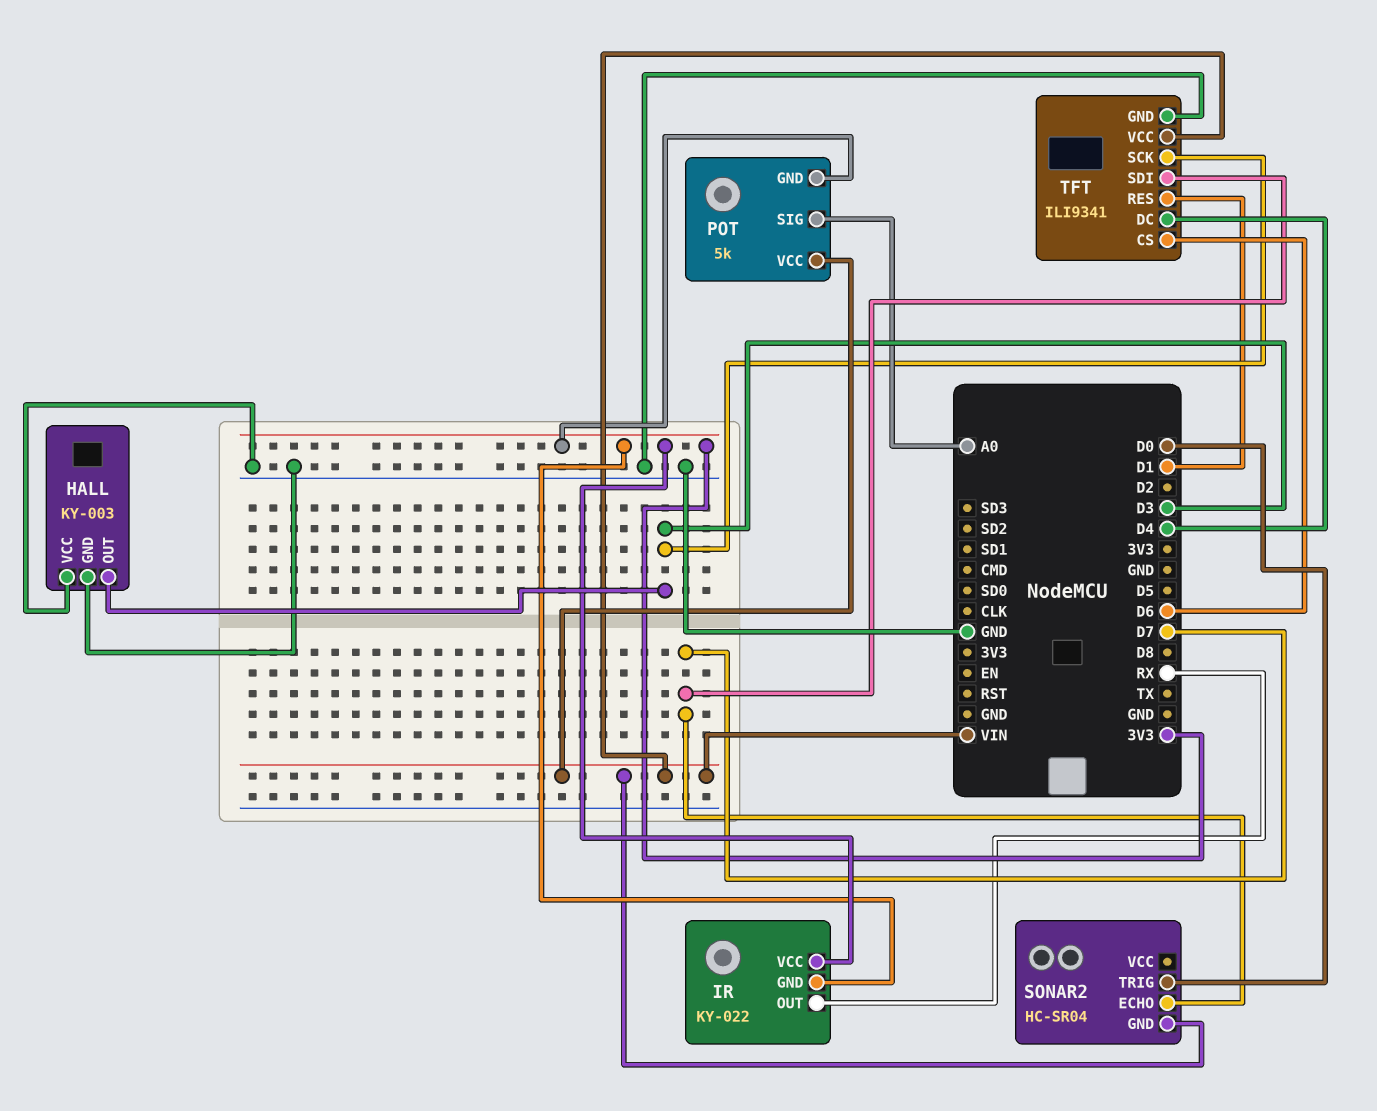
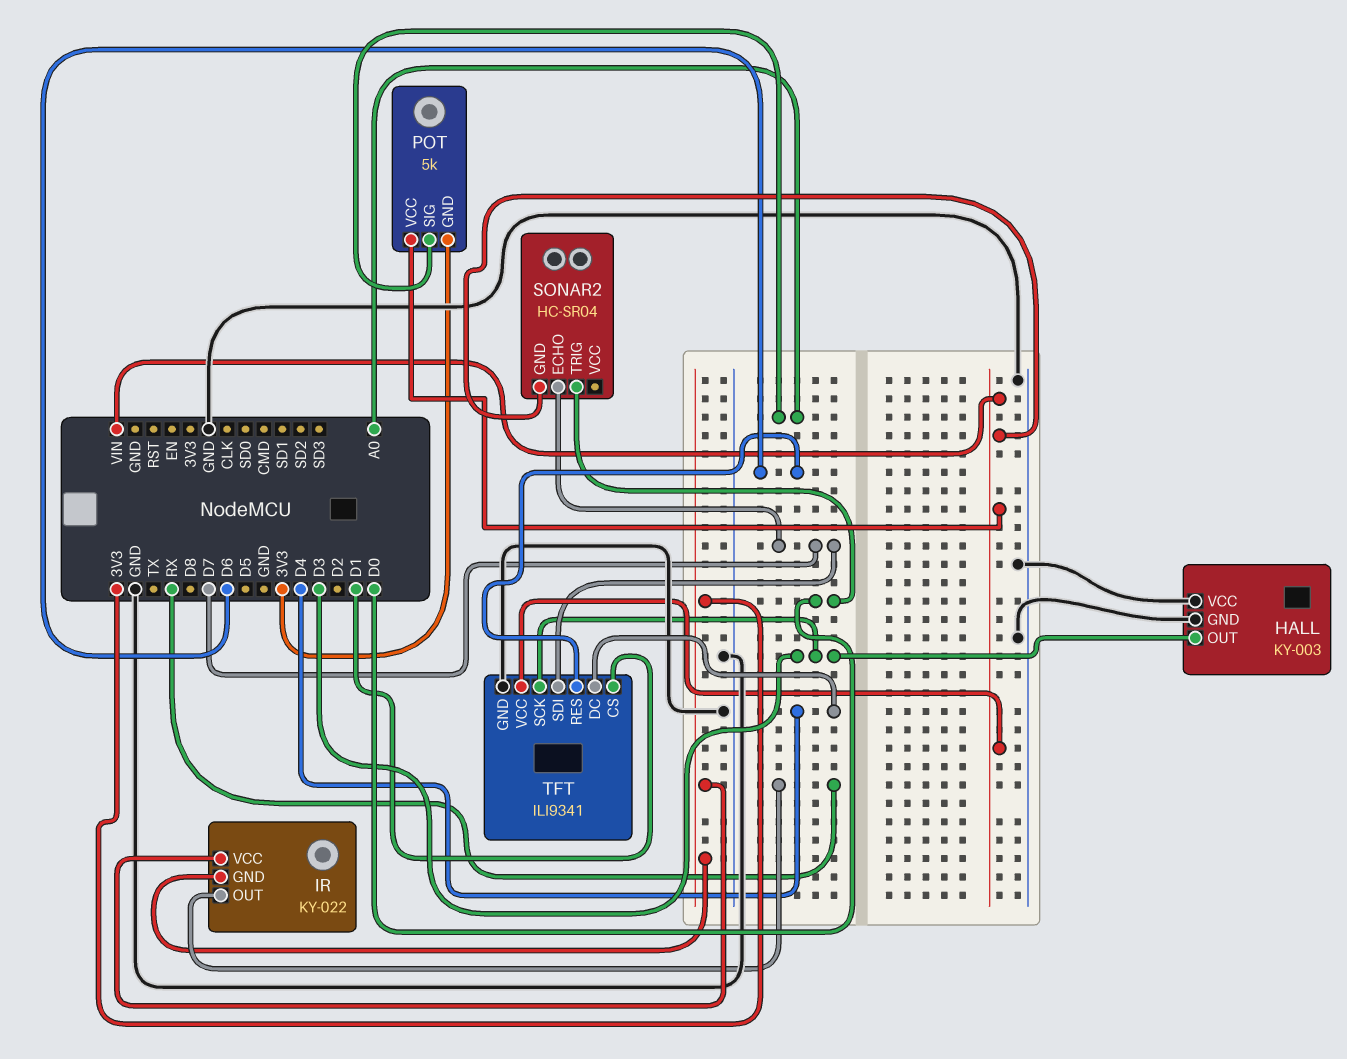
TFT pin CS: D6 -> D1
TFT pin RES: D1 -> D6

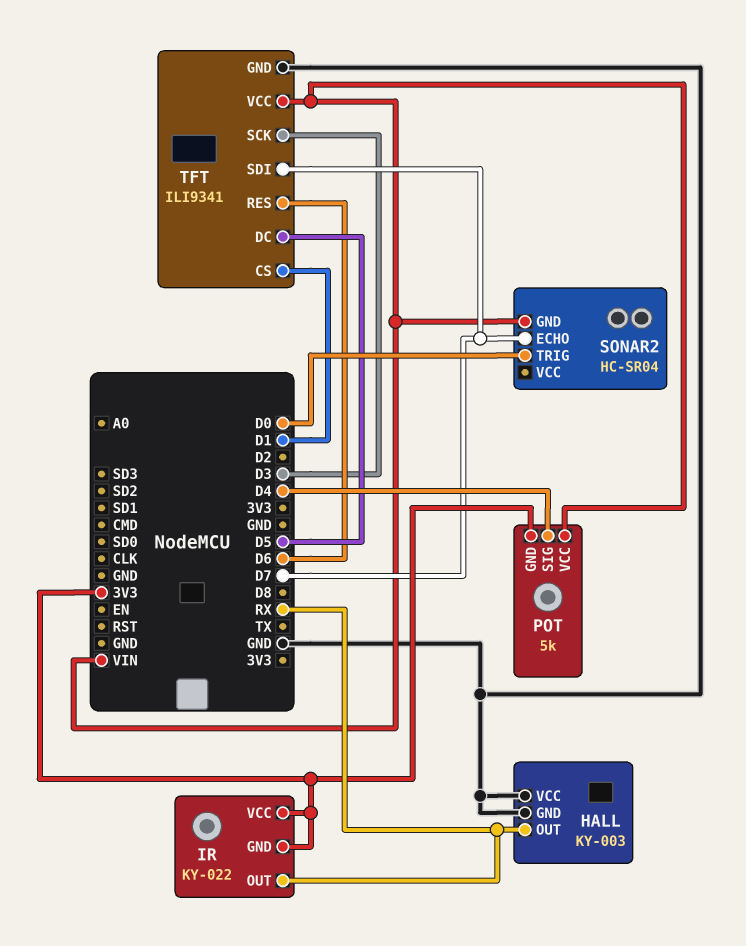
HALL pin OUT: D3 -> RX
POT pin SIG: A0 -> D4
TFT pin DC: D4 -> D5

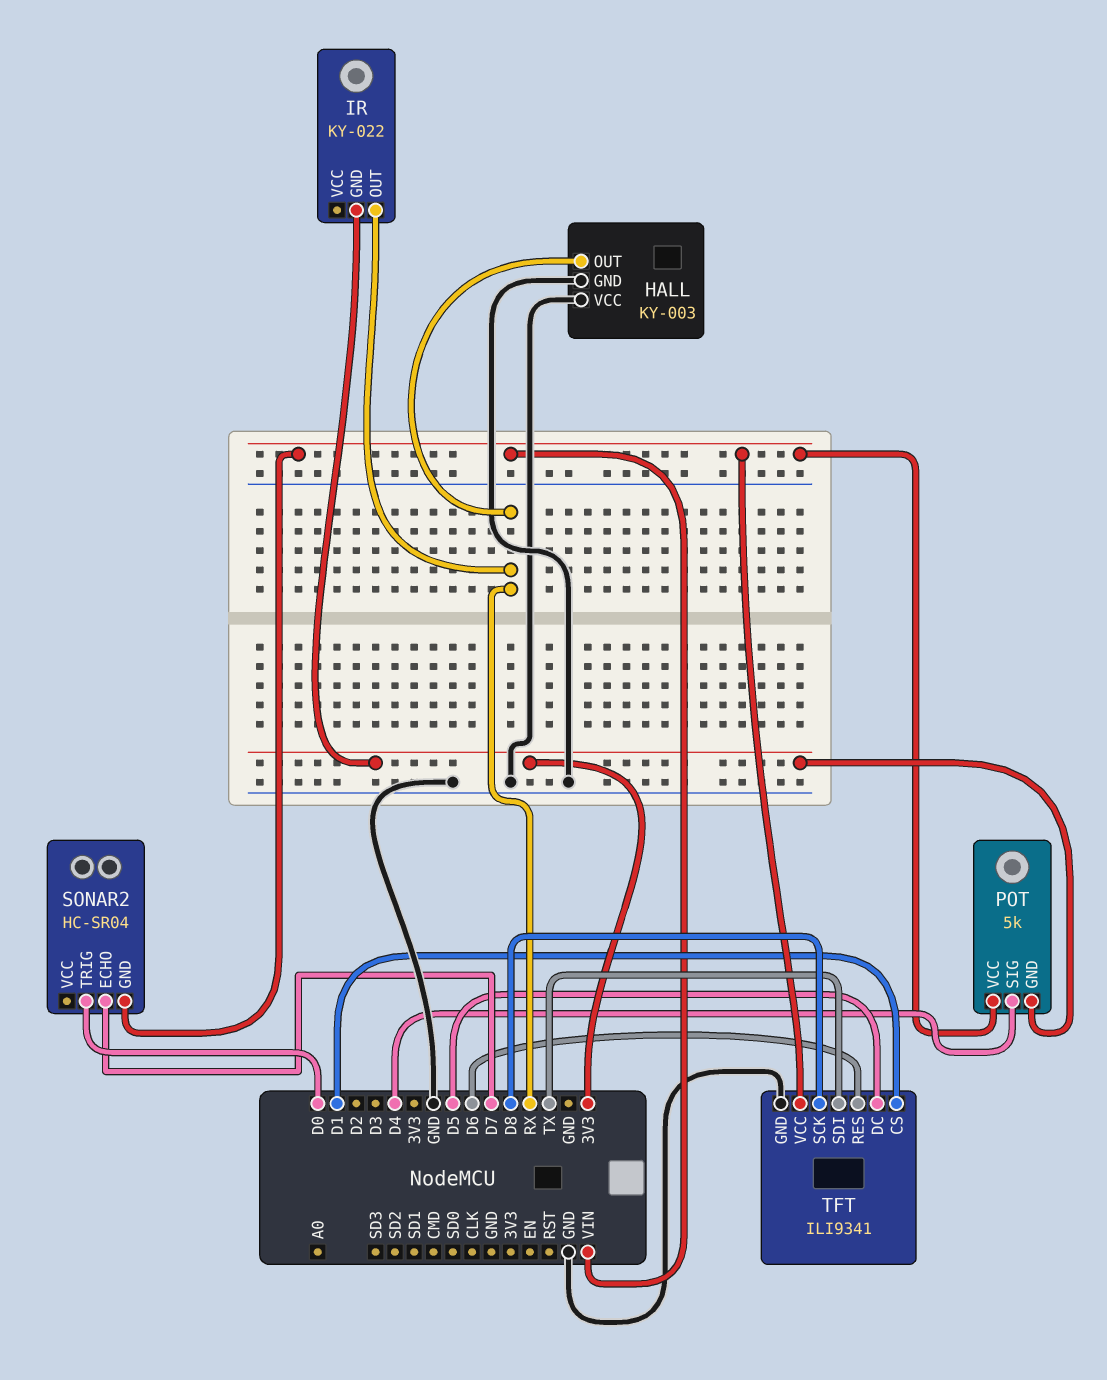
IR pin VCC: 3V3 -> none
TFT pin SCK: D3 -> D8
TFT pin SDI: D7 -> TX

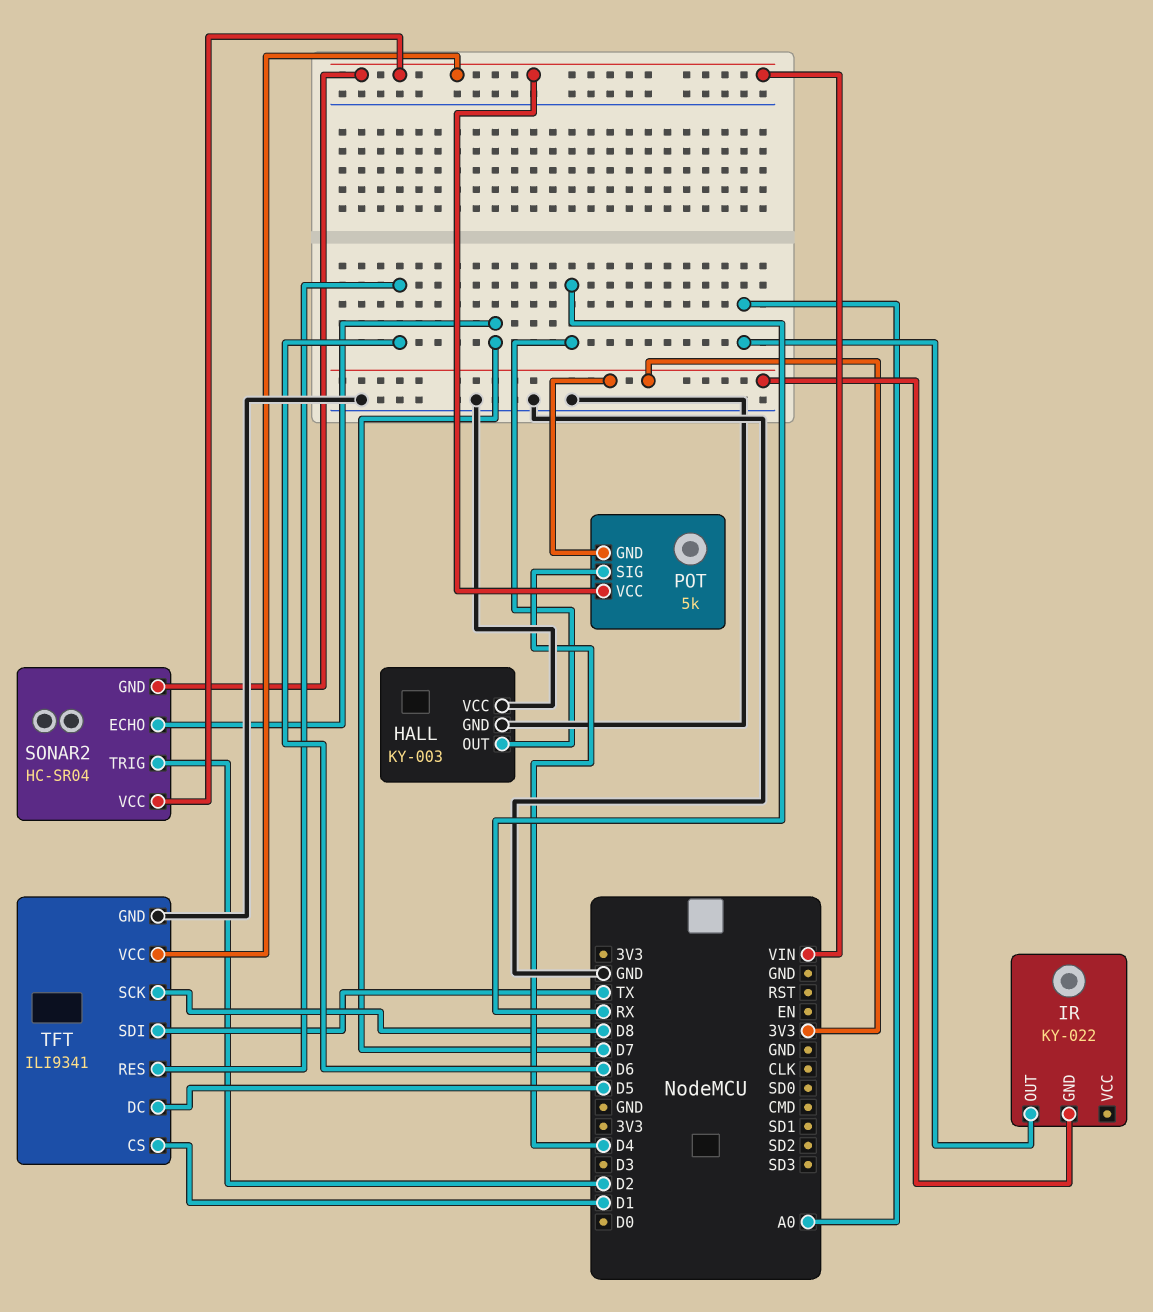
IR pin OUT: RX -> A0
SONAR2 pin TRIG: D0 -> D2
SONAR2 pin VCC: none -> VIN

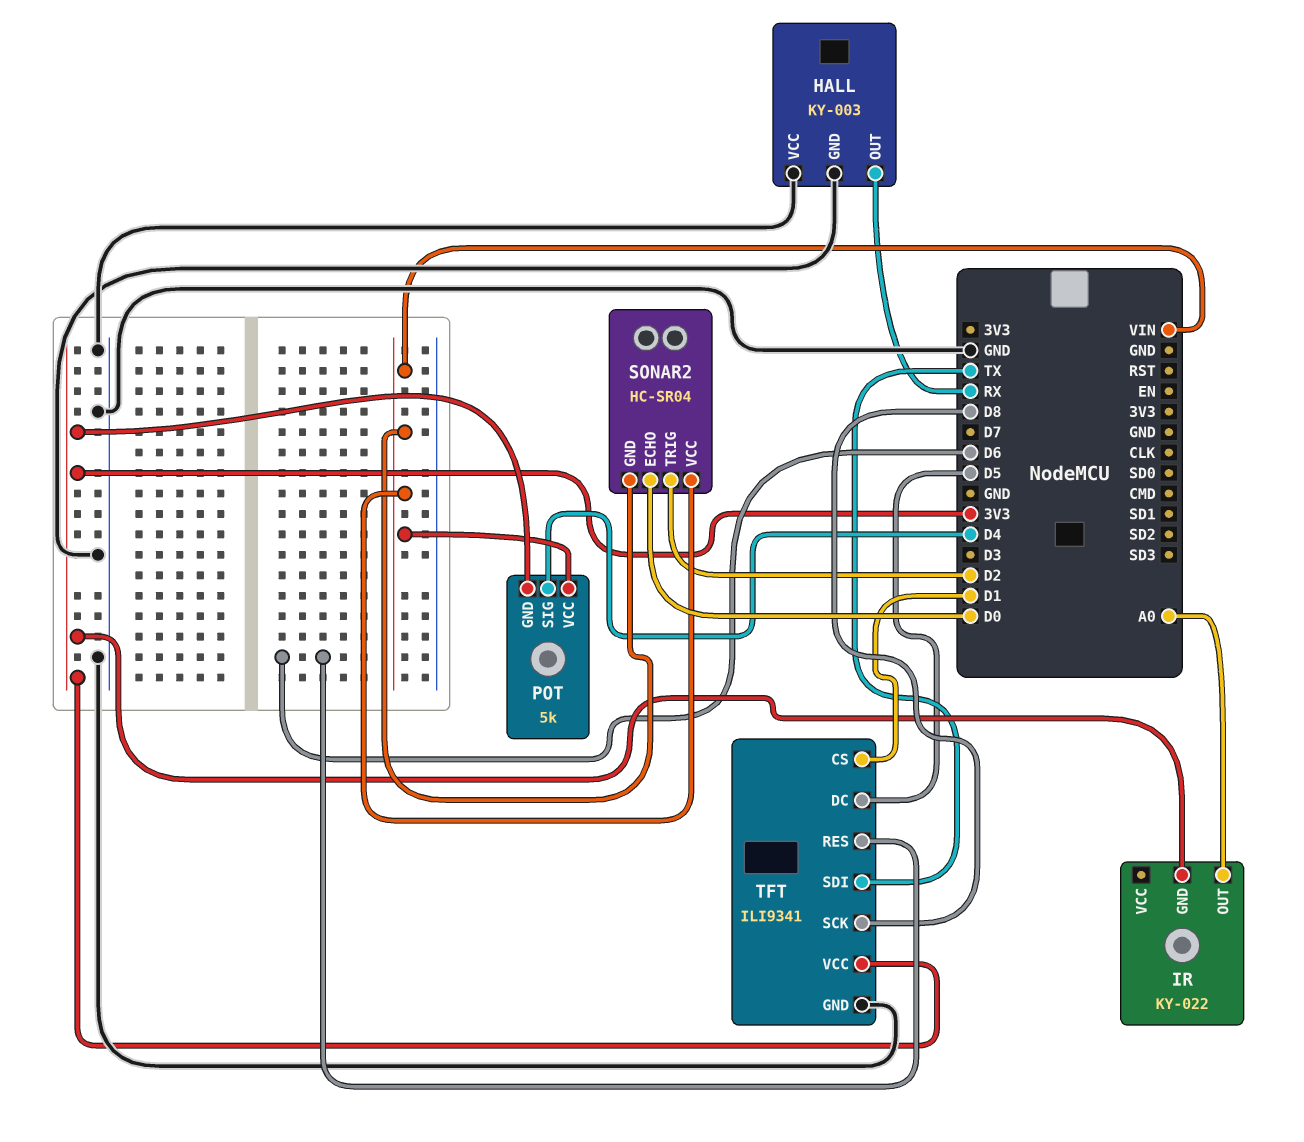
SONAR2 pin ECHO: D7 -> D0
TFT pin VCC: VIN -> 3V3

